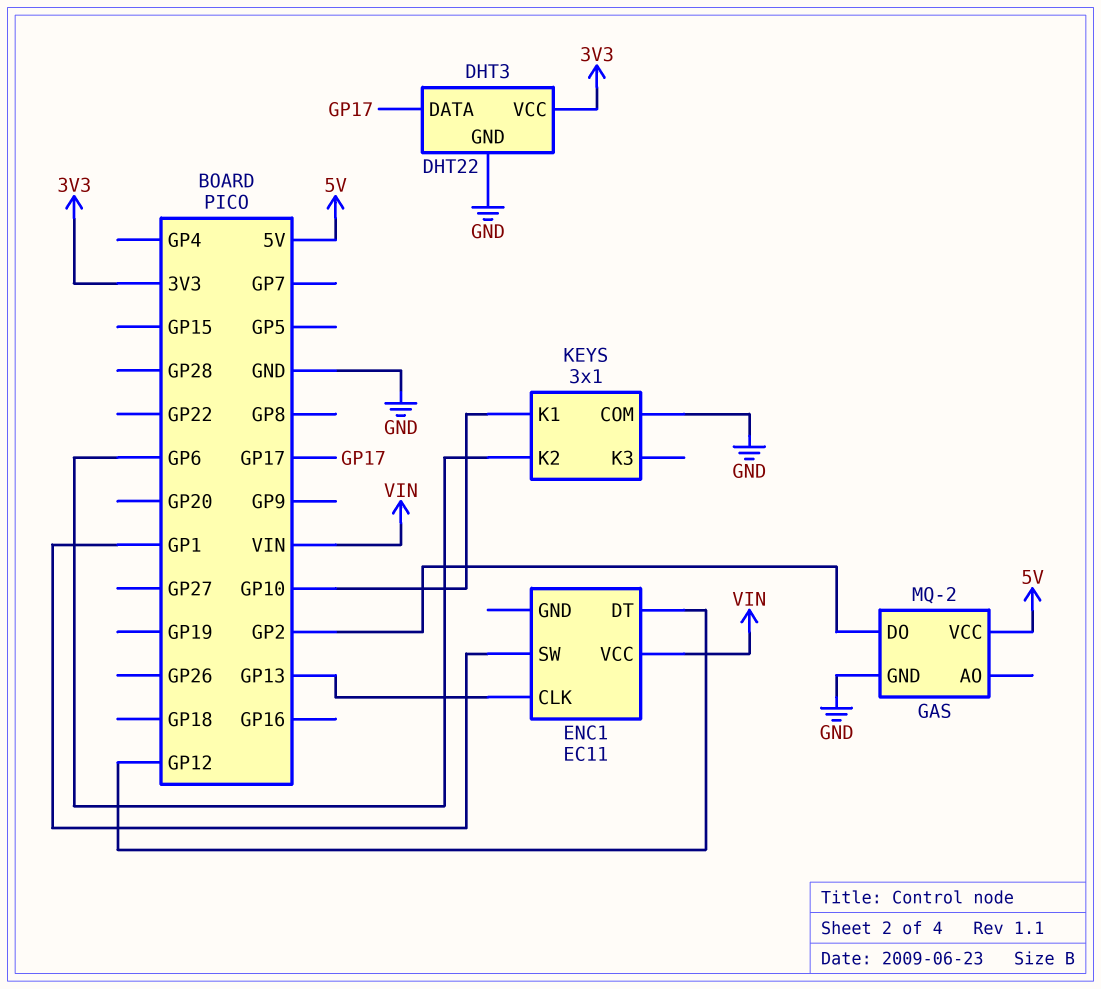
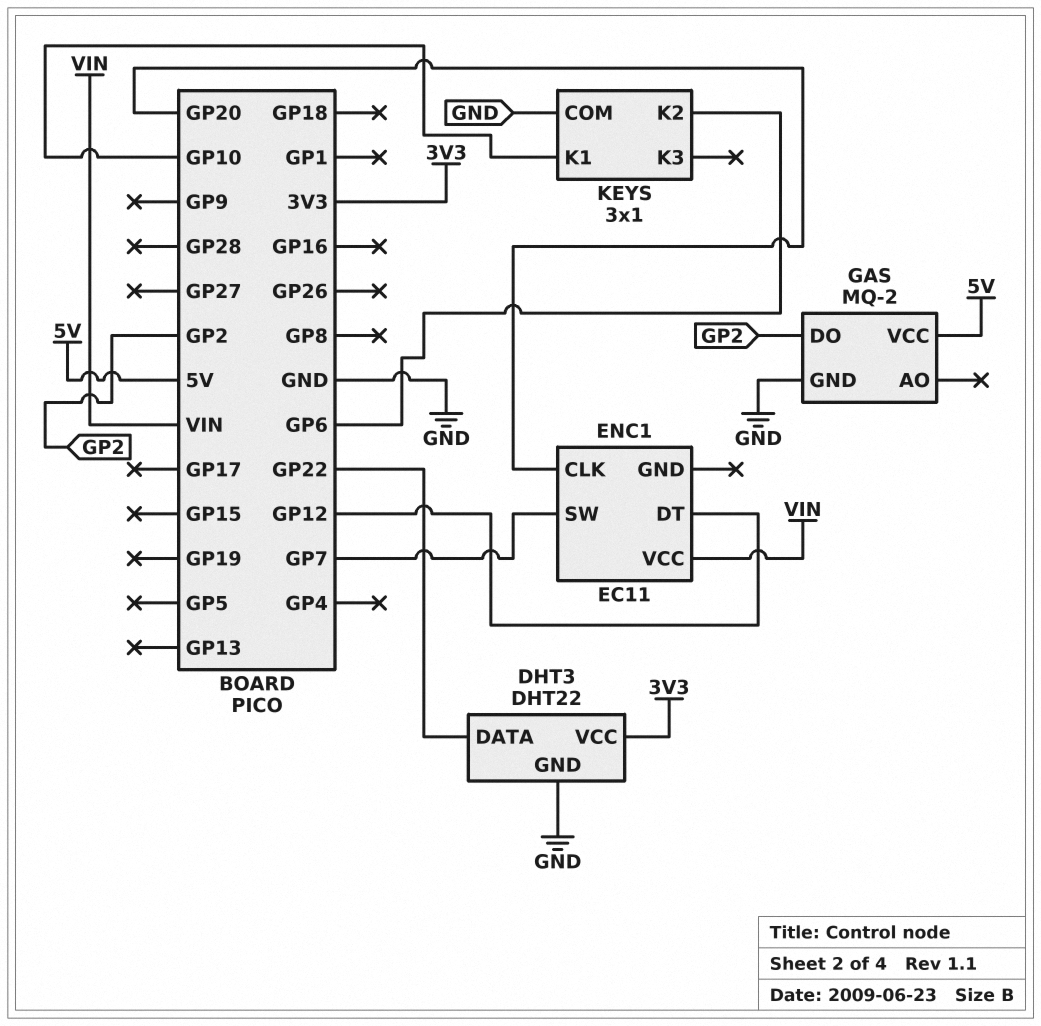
DHT3 pin DATA: GP17 -> GP22
ENC1 pin CLK: GP13 -> GP20
ENC1 pin SW: GP1 -> GP7

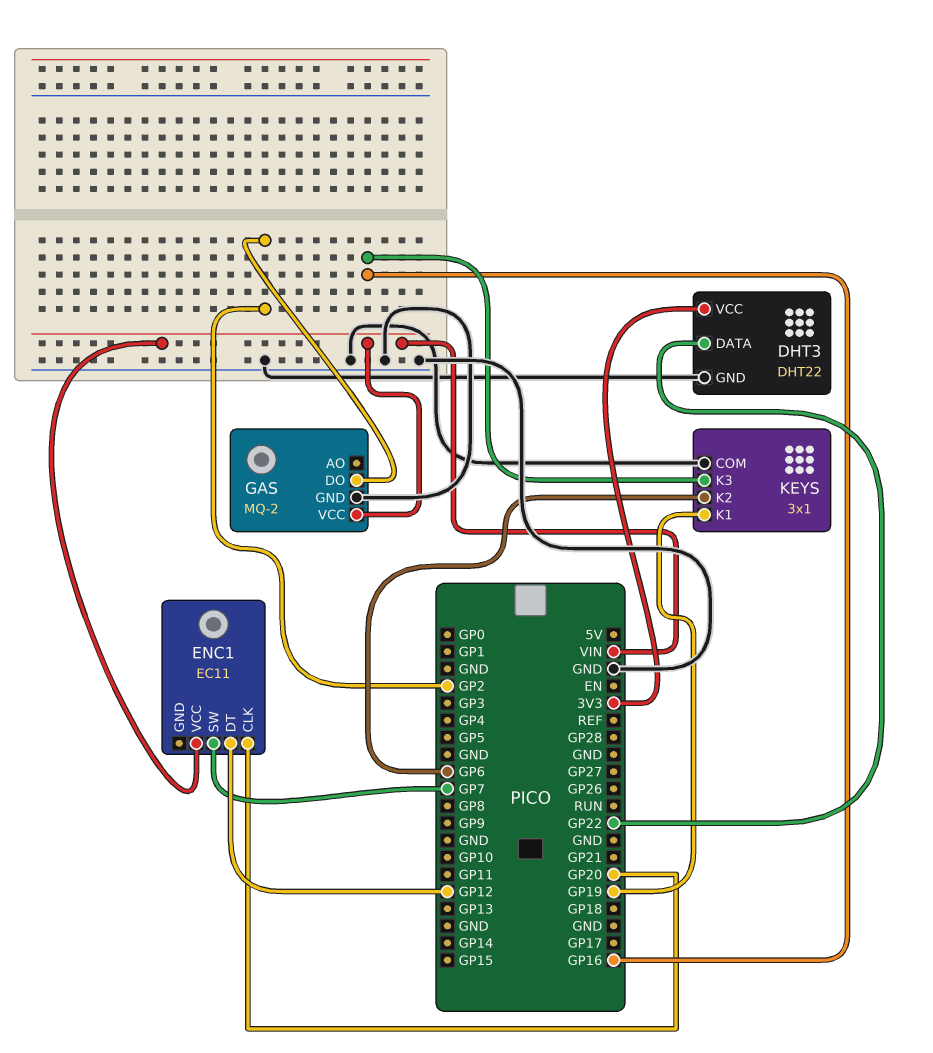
GAS pin VCC: 5V -> VIN
KEYS pin K1: GP10 -> GP19
KEYS pin K3: none -> GP16

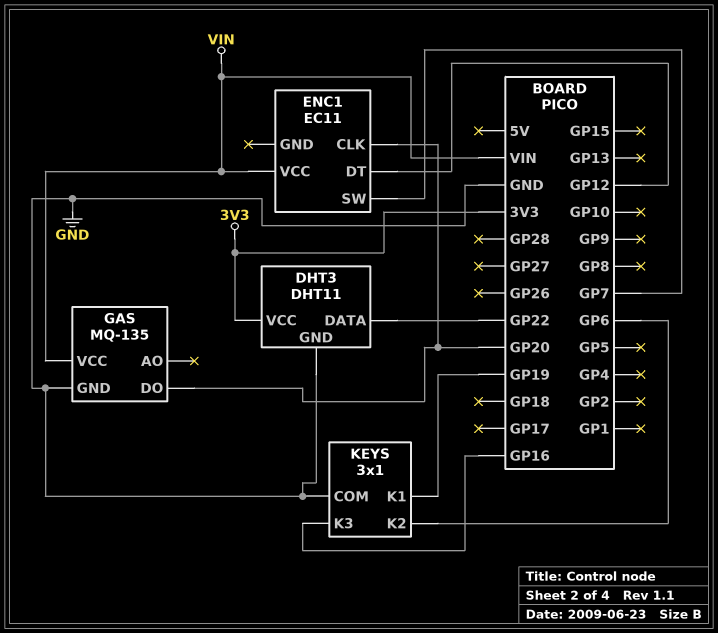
DHT3: DHT22 -> DHT11
GAS: MQ-2 -> MQ-135
GAS pin DO: GP2 -> GP20

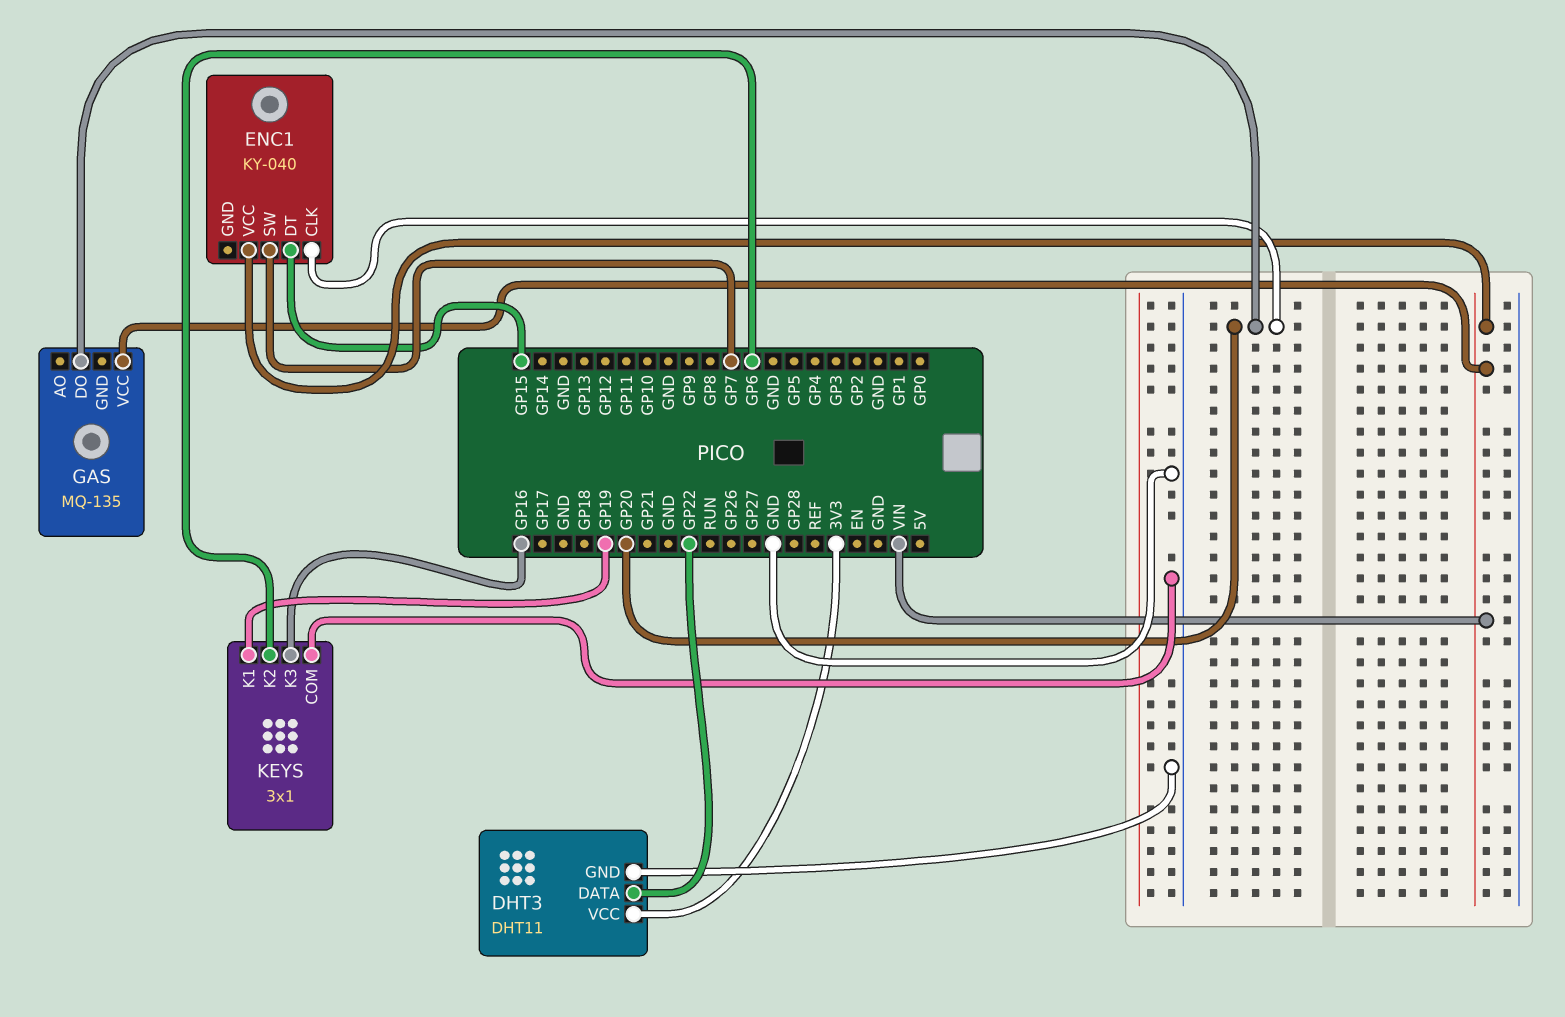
ENC1: EC11 -> KY-040
ENC1 pin DT: GP12 -> GP15
GAS pin GND: GND -> none

